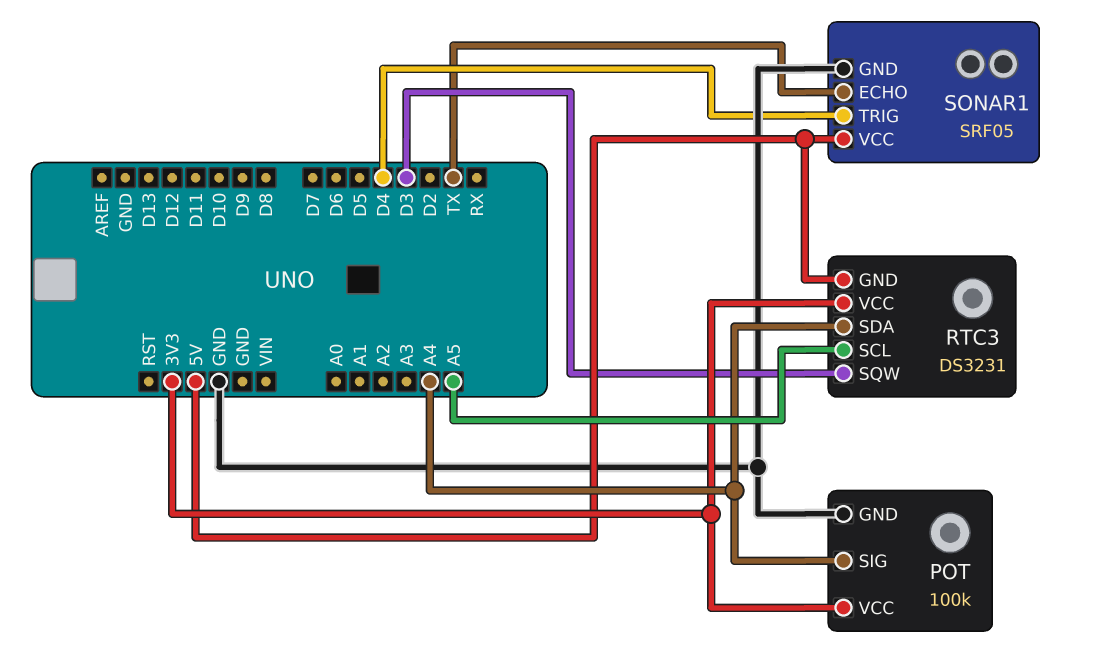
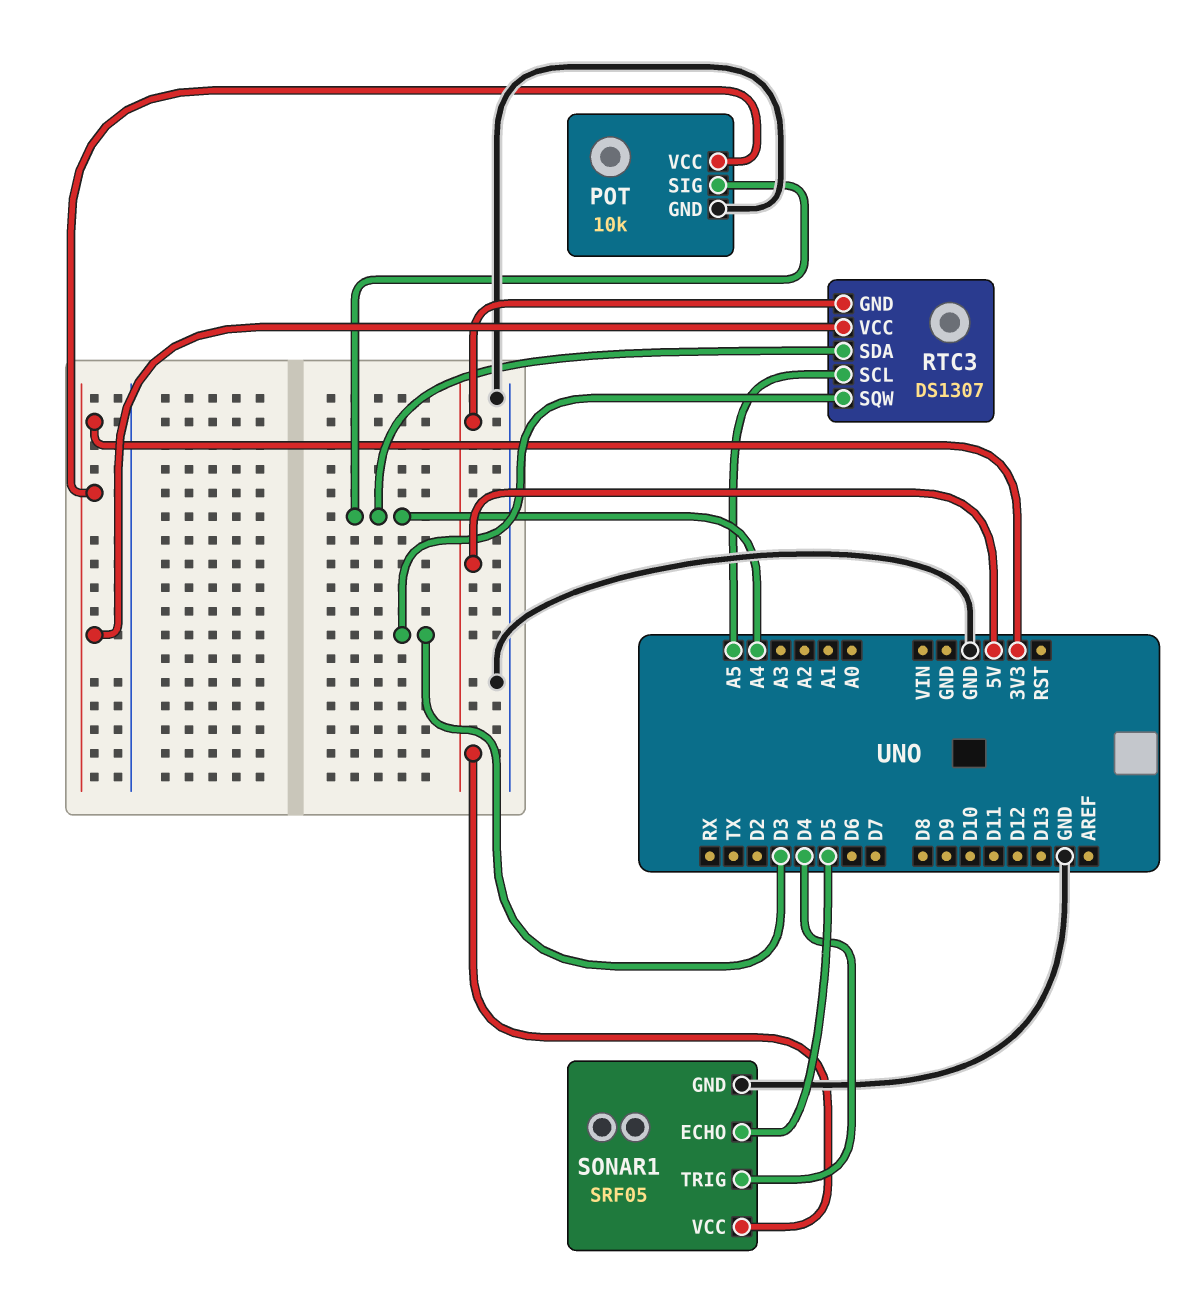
POT: 100k -> 10k
RTC3: DS3231 -> DS1307
SONAR1 pin ECHO: TX -> D5

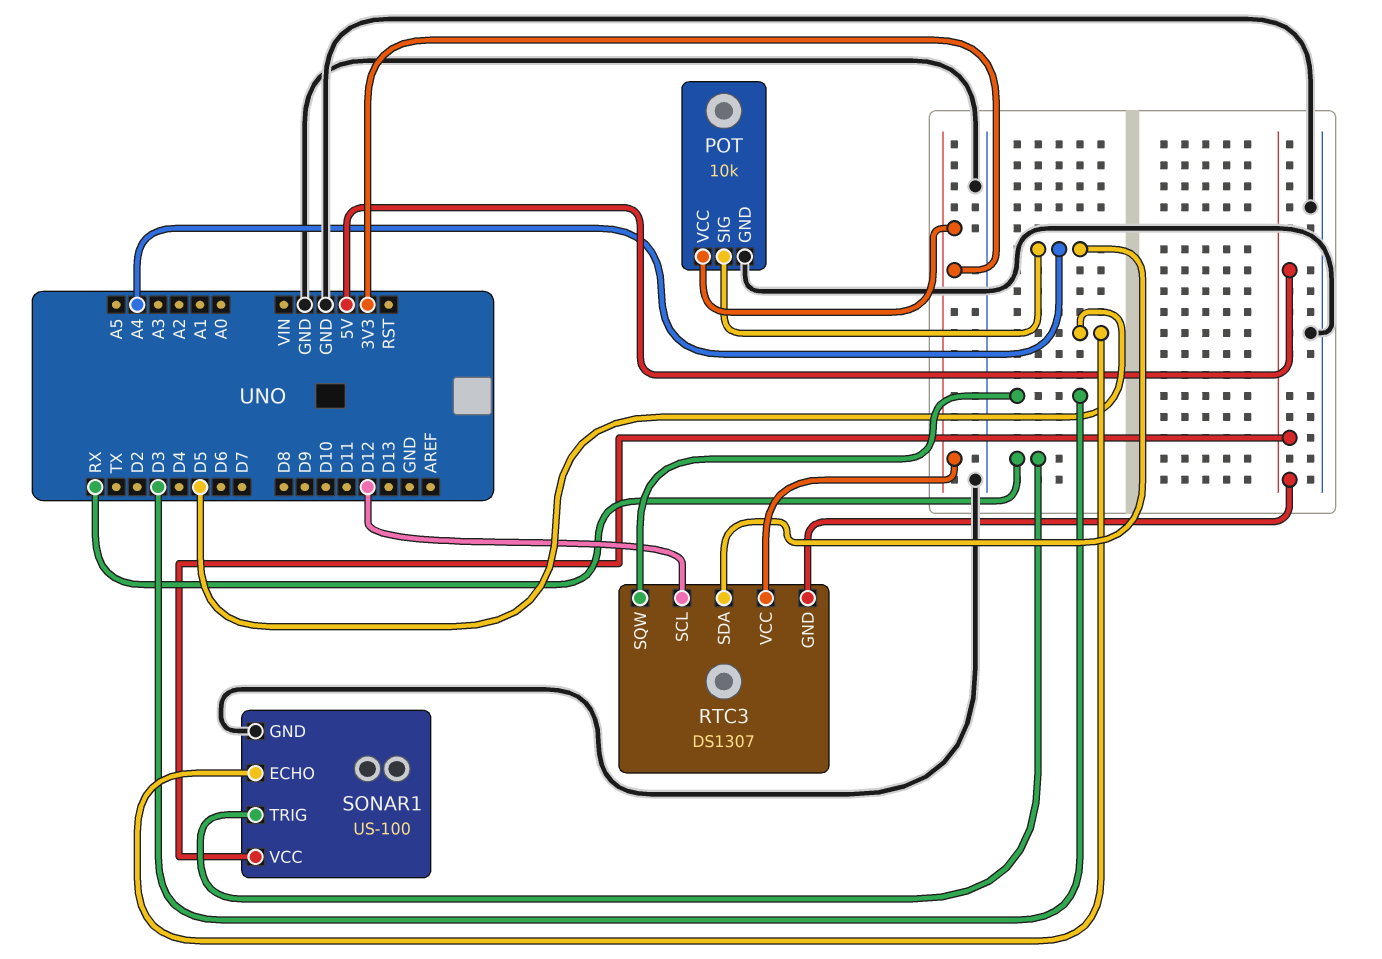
RTC3 pin SCL: A5 -> D12
SONAR1: SRF05 -> US-100
SONAR1 pin TRIG: D4 -> RX

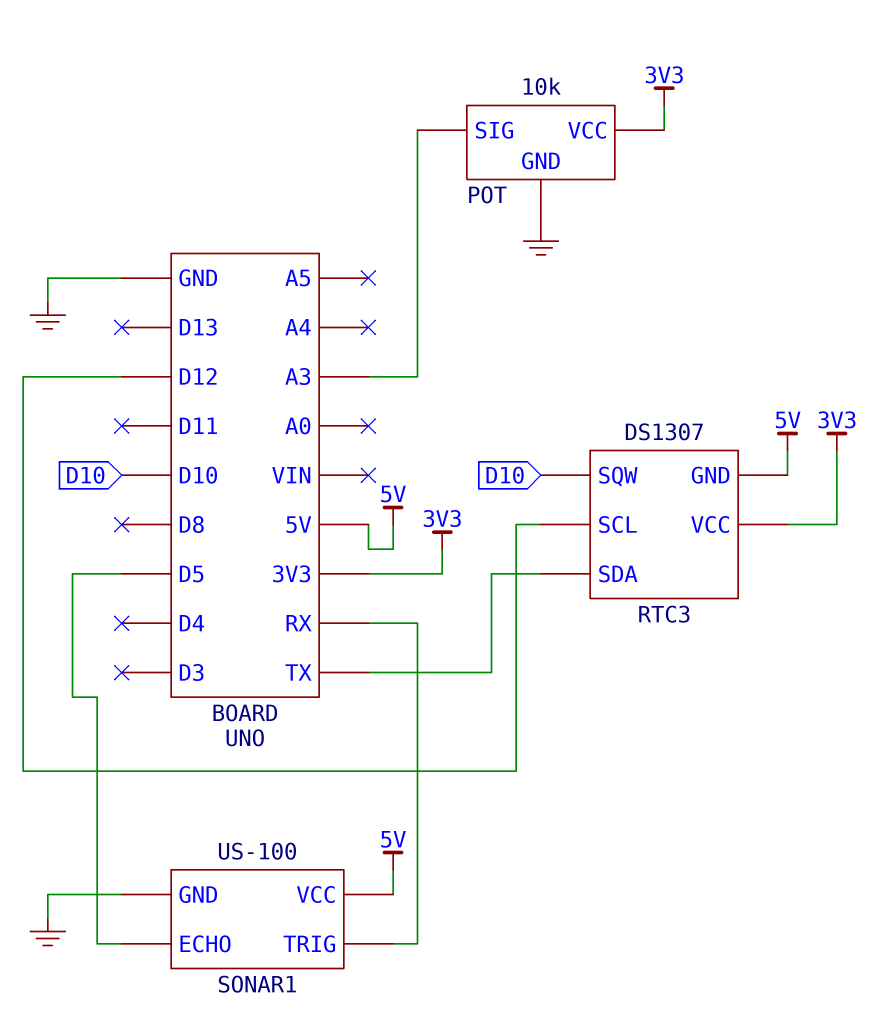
POT pin SIG: A4 -> A3
RTC3 pin SDA: A4 -> TX
RTC3 pin SQW: D3 -> D10

